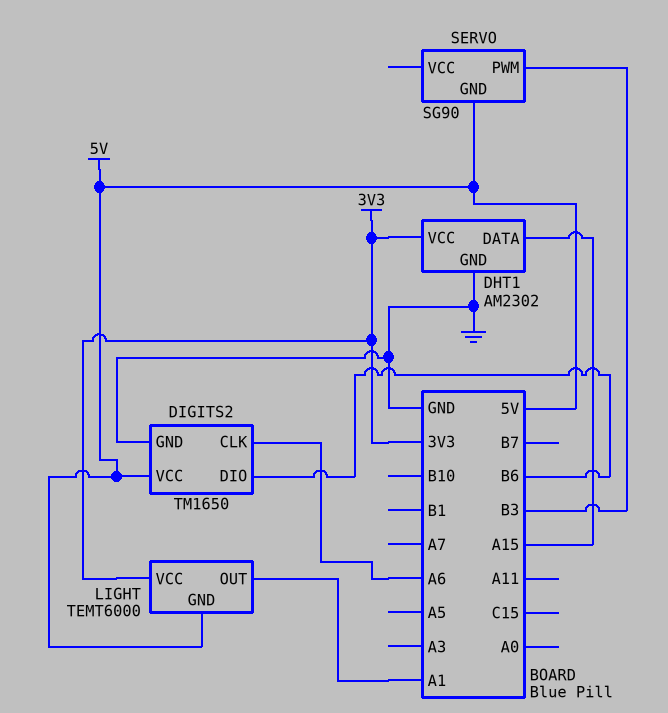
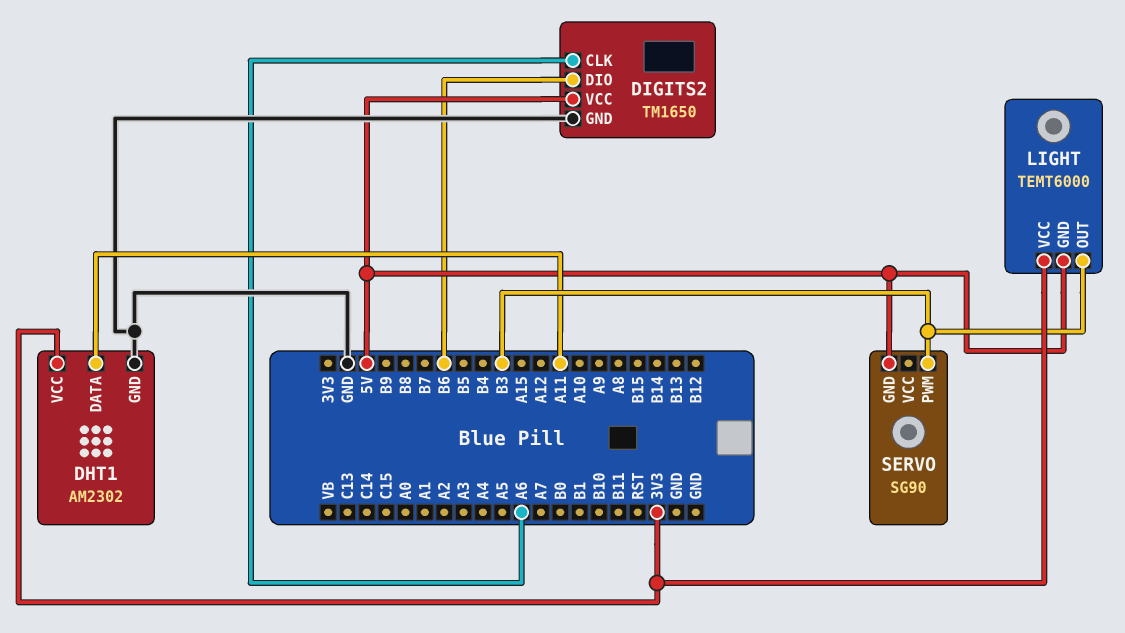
DHT1 pin DATA: A15 -> A11
LIGHT pin OUT: A1 -> B3

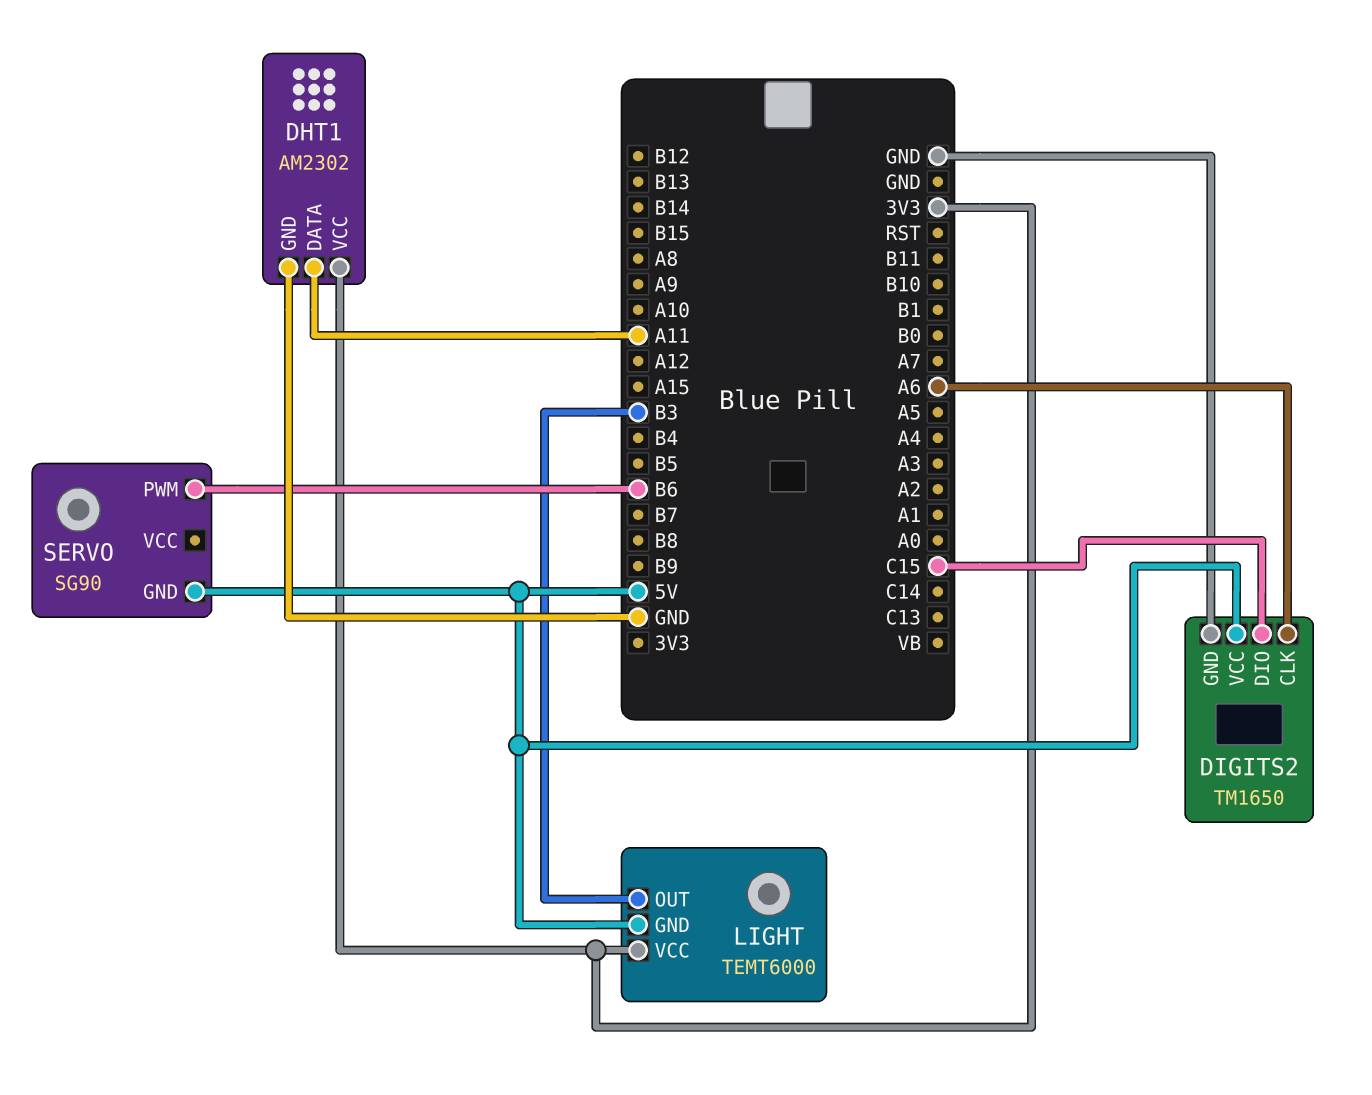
DIGITS2 pin DIO: B6 -> C15
SERVO pin PWM: B3 -> B6

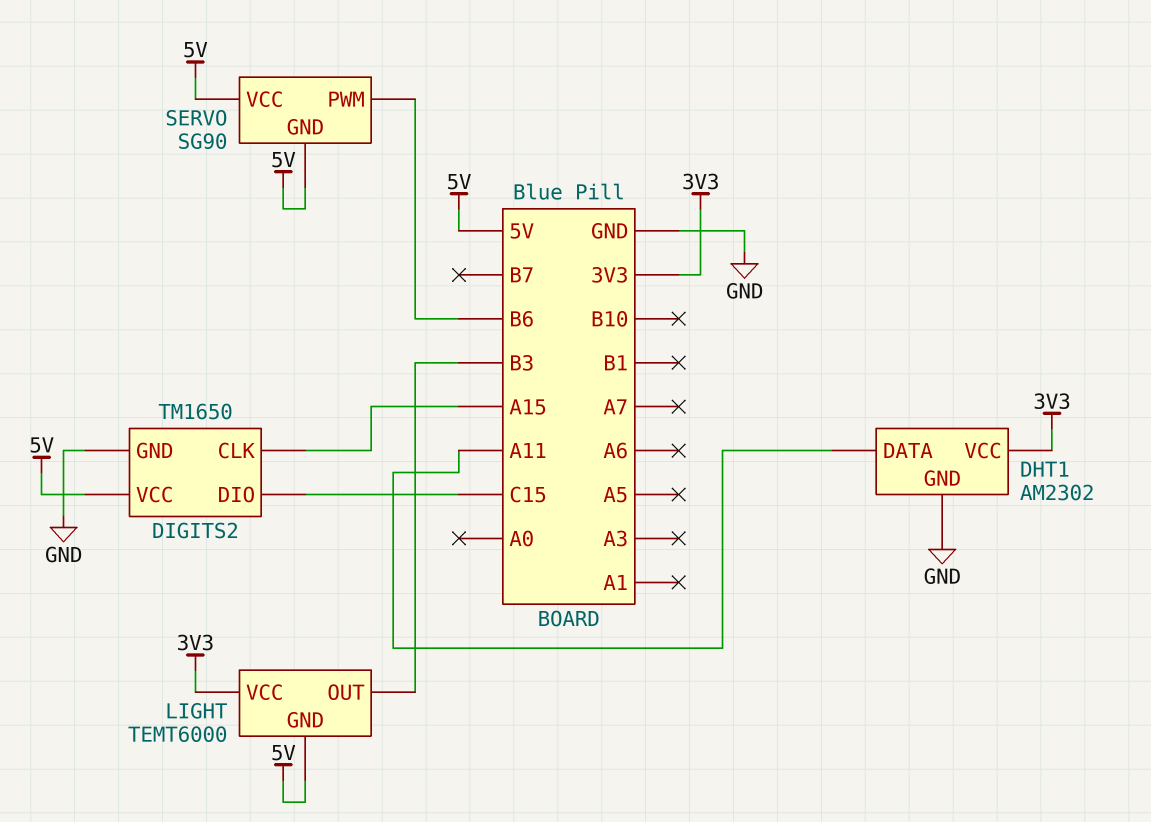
DIGITS2 pin CLK: A6 -> A15
SERVO pin VCC: none -> 5V

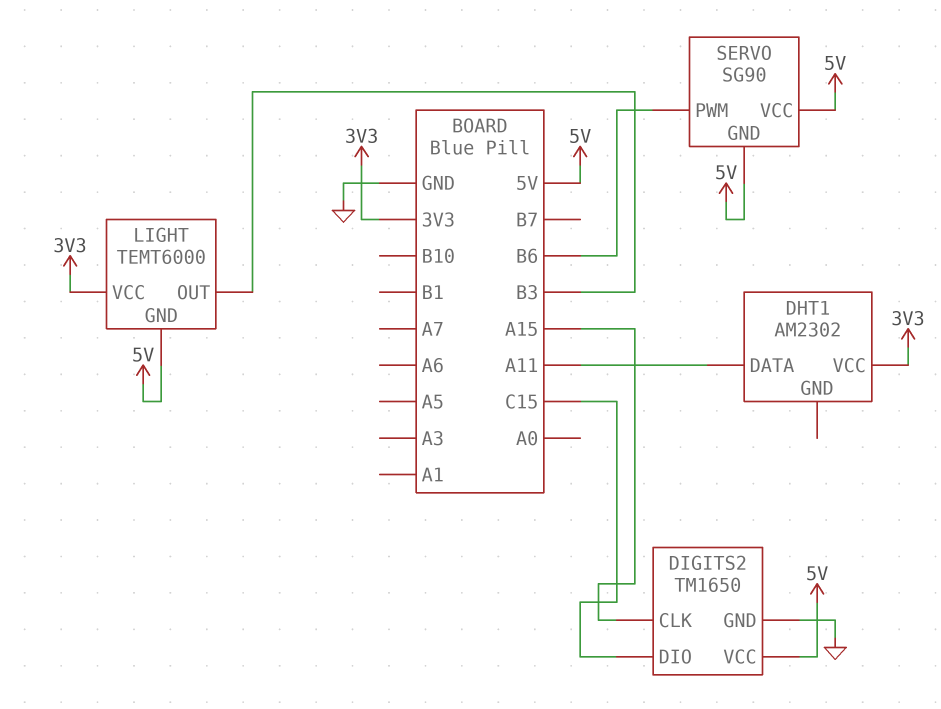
DHT1 pin GND: GND -> none

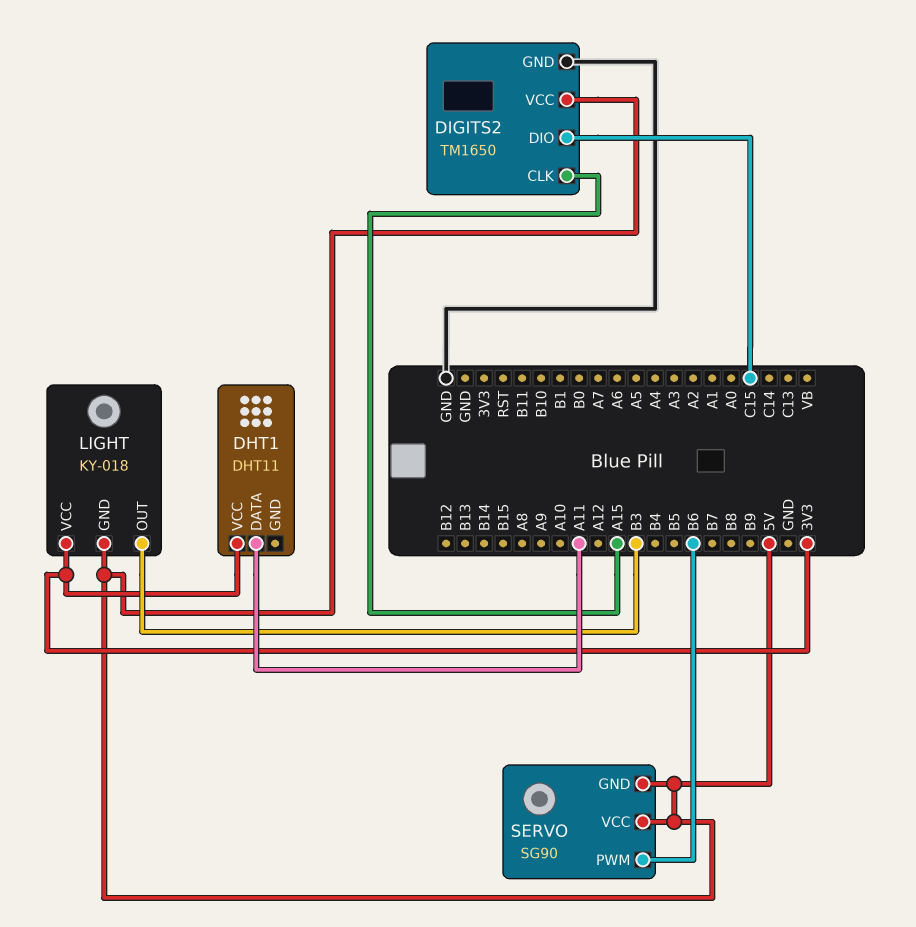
DHT1: AM2302 -> DHT11
LIGHT: TEMT6000 -> KY-018

